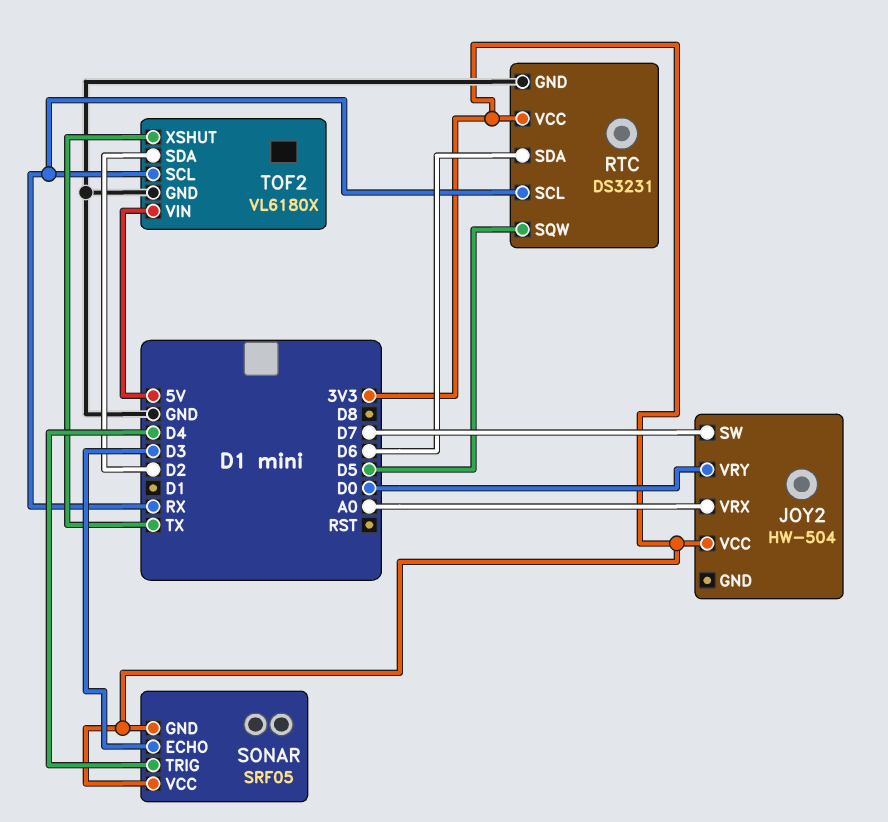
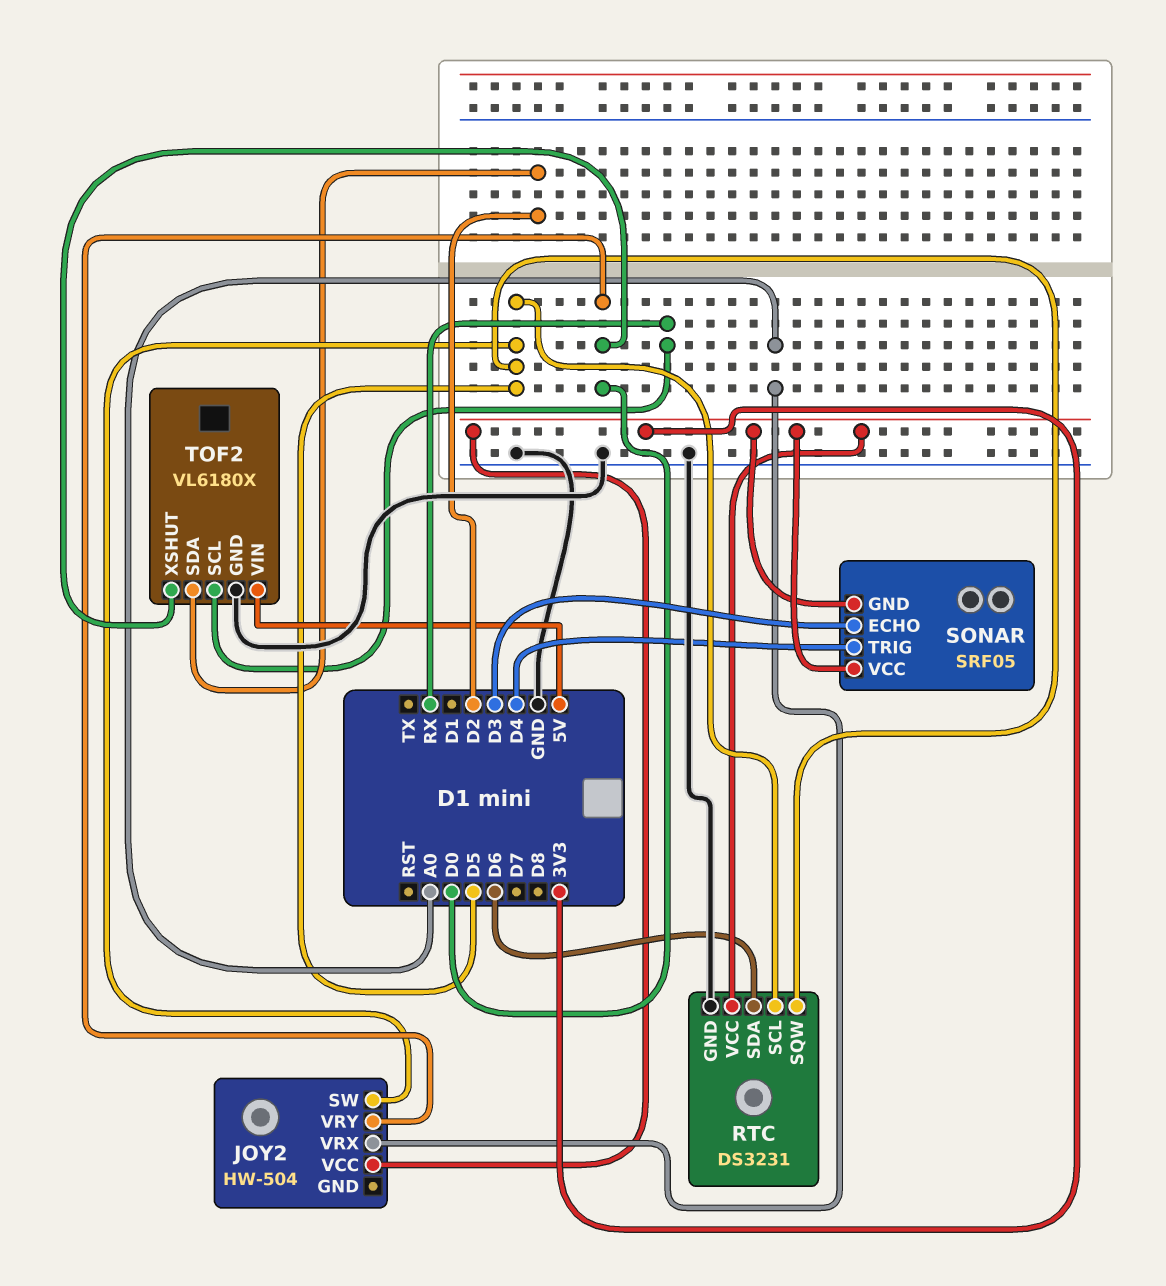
JOY2 pin SW: D7 -> D5
RTC pin SCL: RX -> D5
TOF2 pin XSHUT: TX -> D0

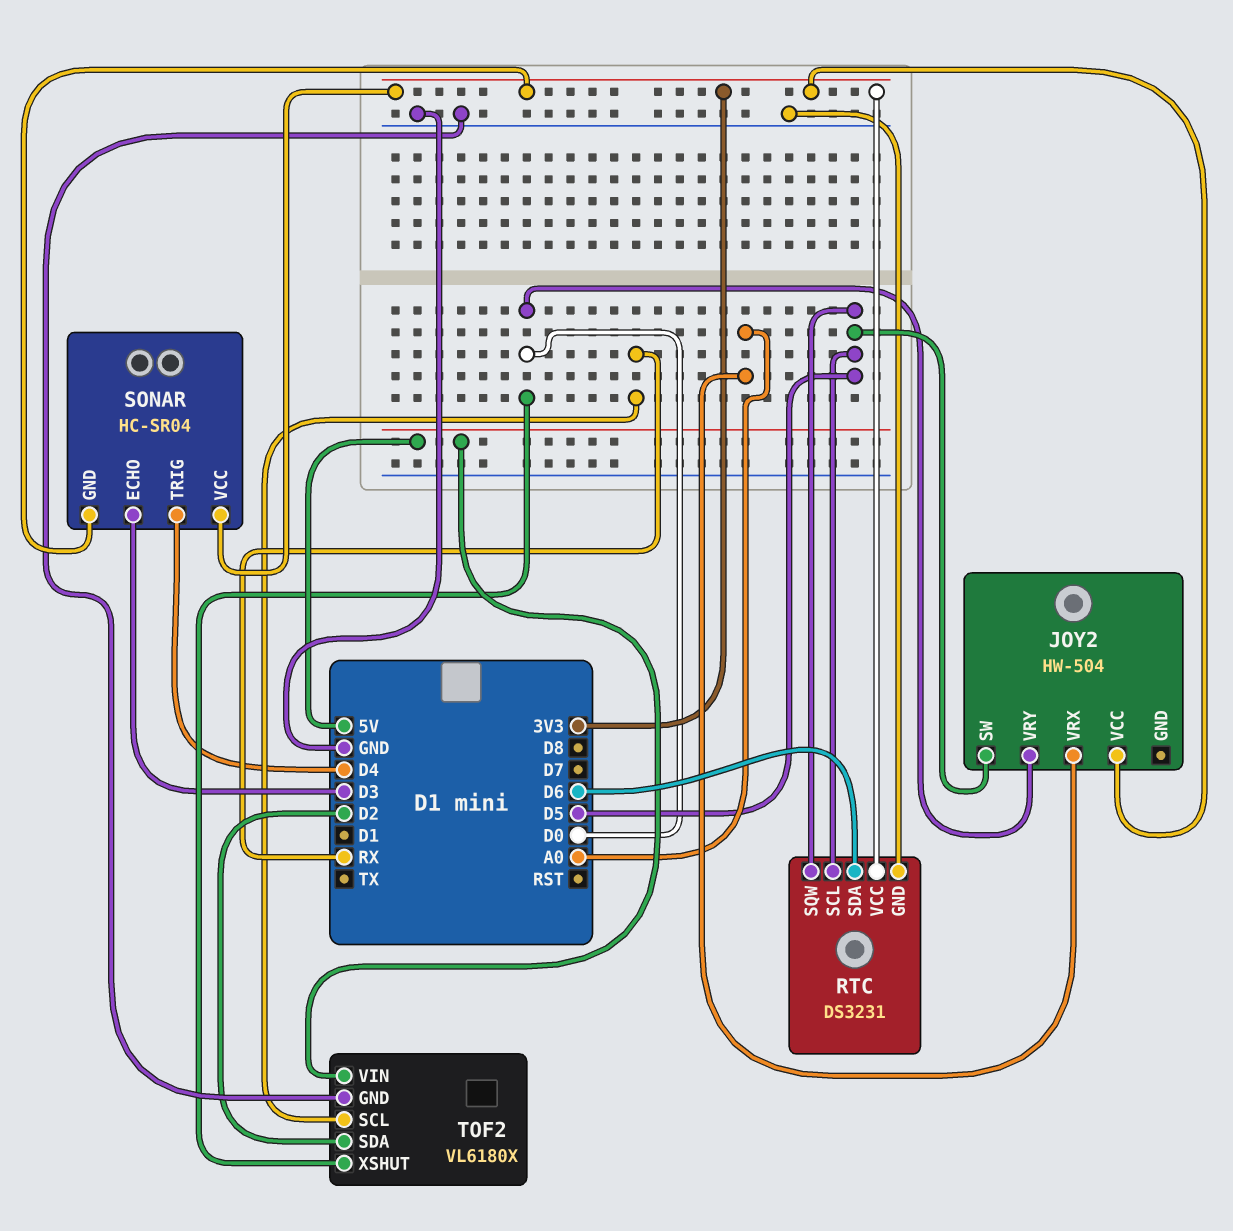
SONAR: SRF05 -> HC-SR04

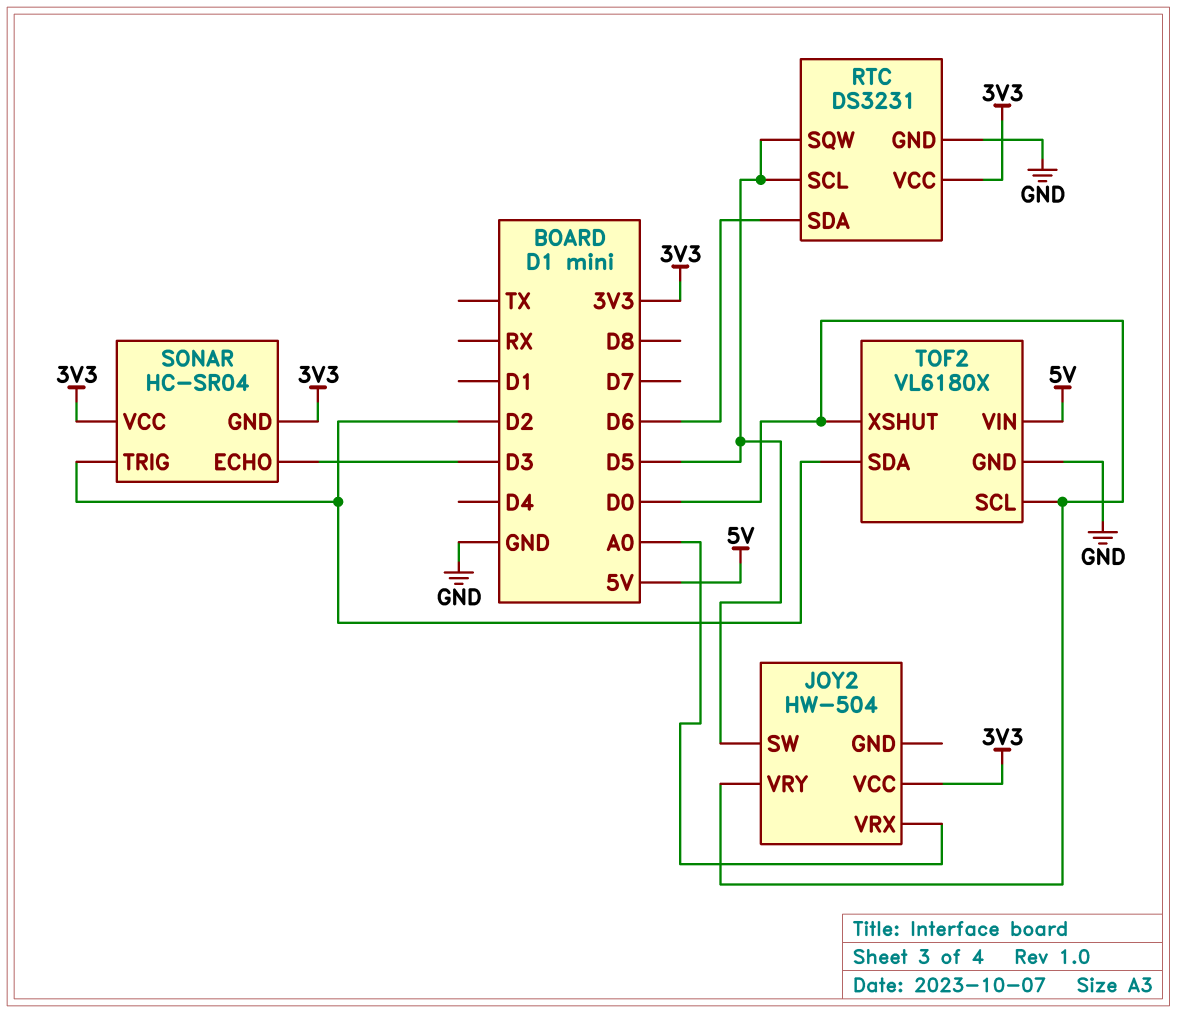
SONAR pin TRIG: D4 -> D2
TOF2 pin SCL: RX -> D0

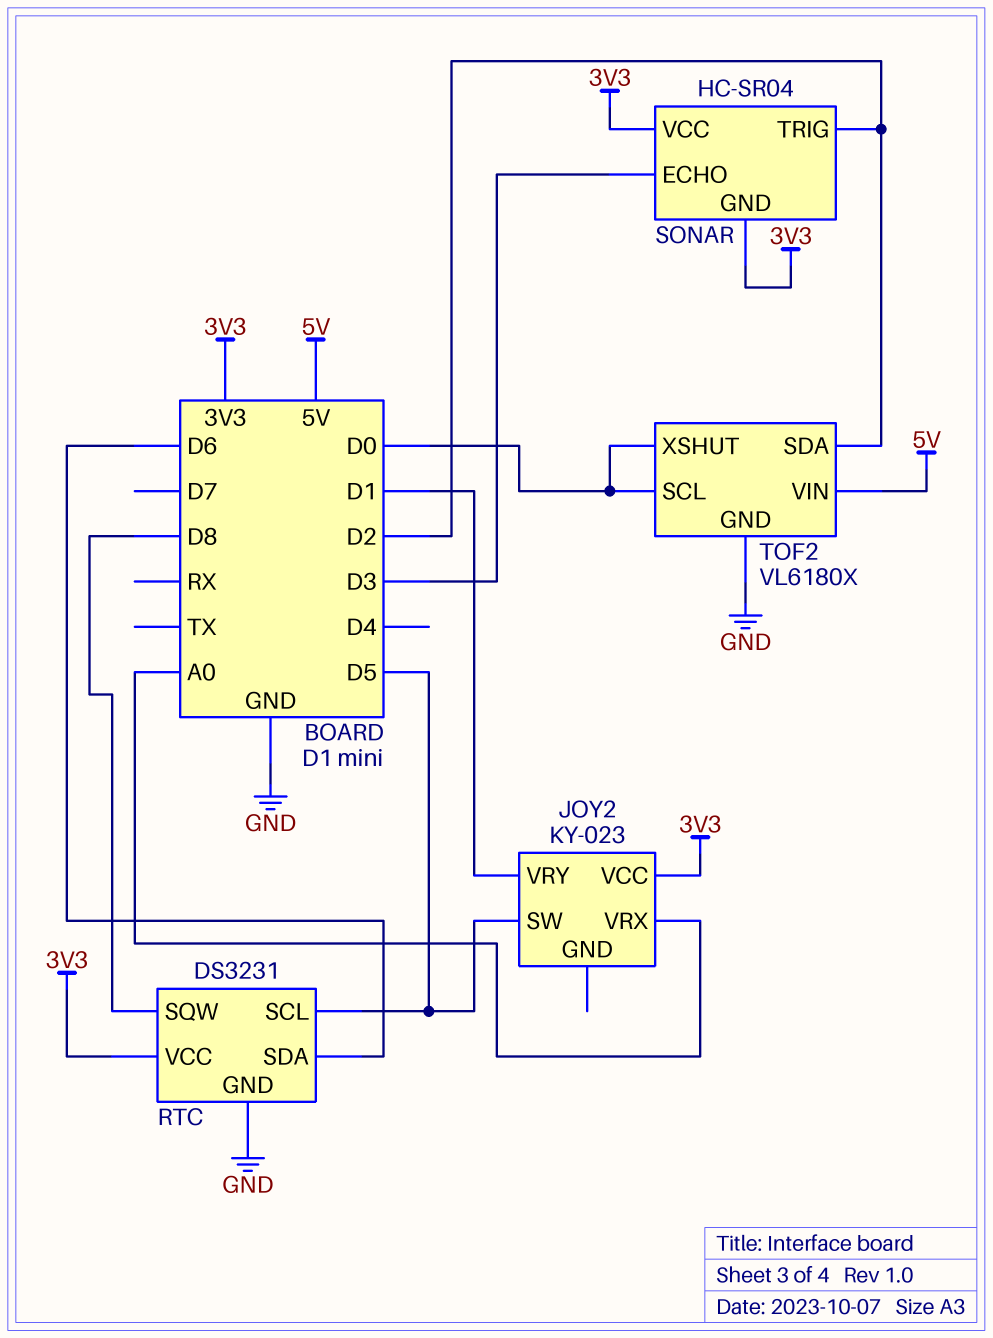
JOY2: HW-504 -> KY-023
JOY2 pin VRY: D0 -> D1
RTC pin SQW: D5 -> D8

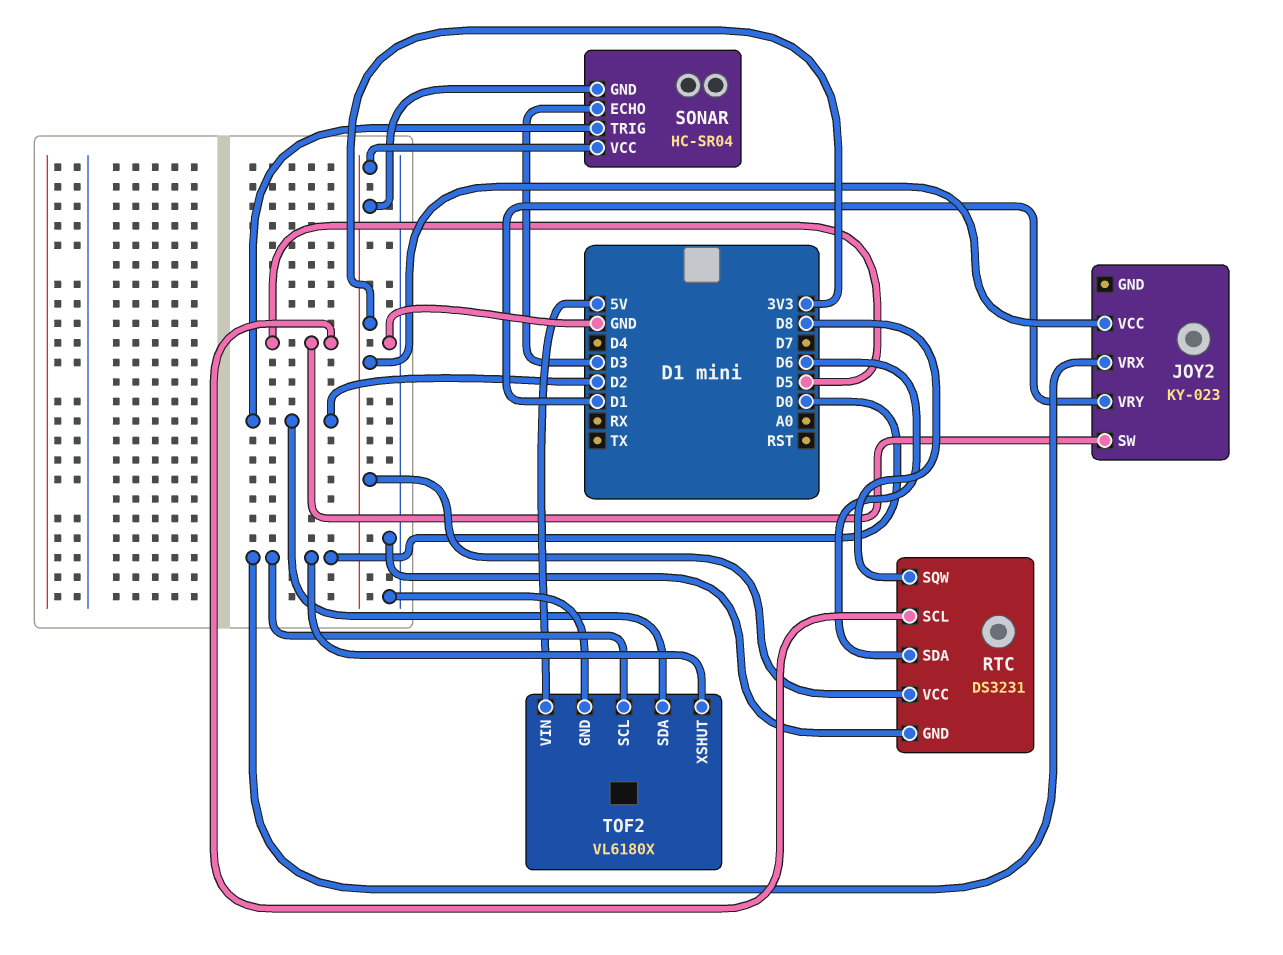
JOY2 pin VRX: A0 -> D0

